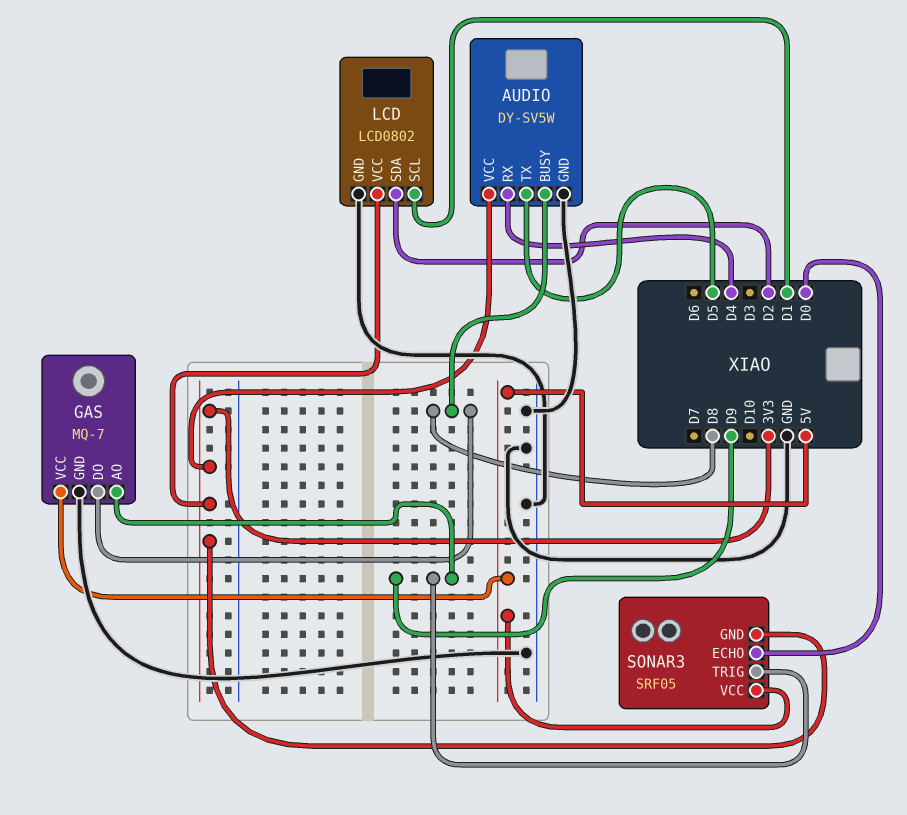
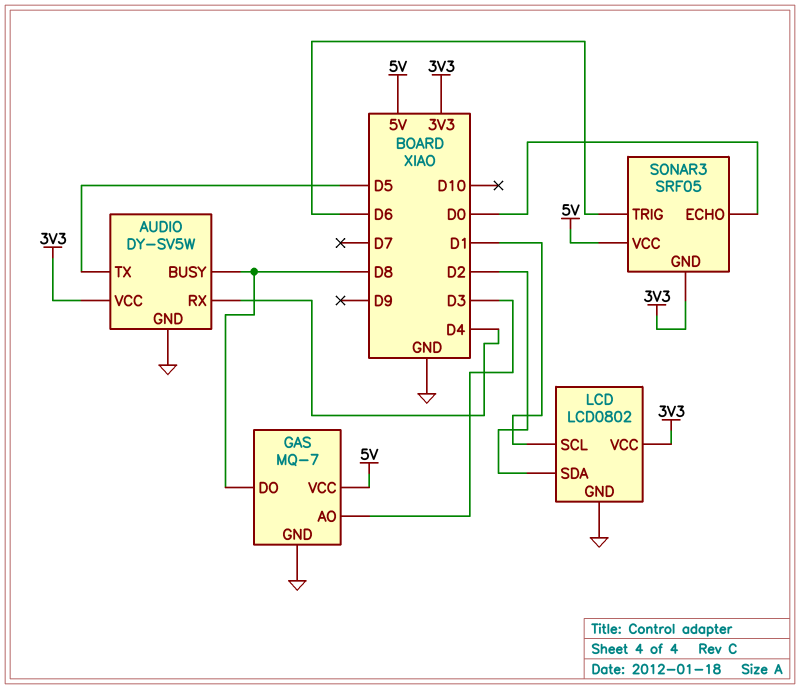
GAS pin AO: D9 -> D3
SONAR3 pin TRIG: D9 -> D6

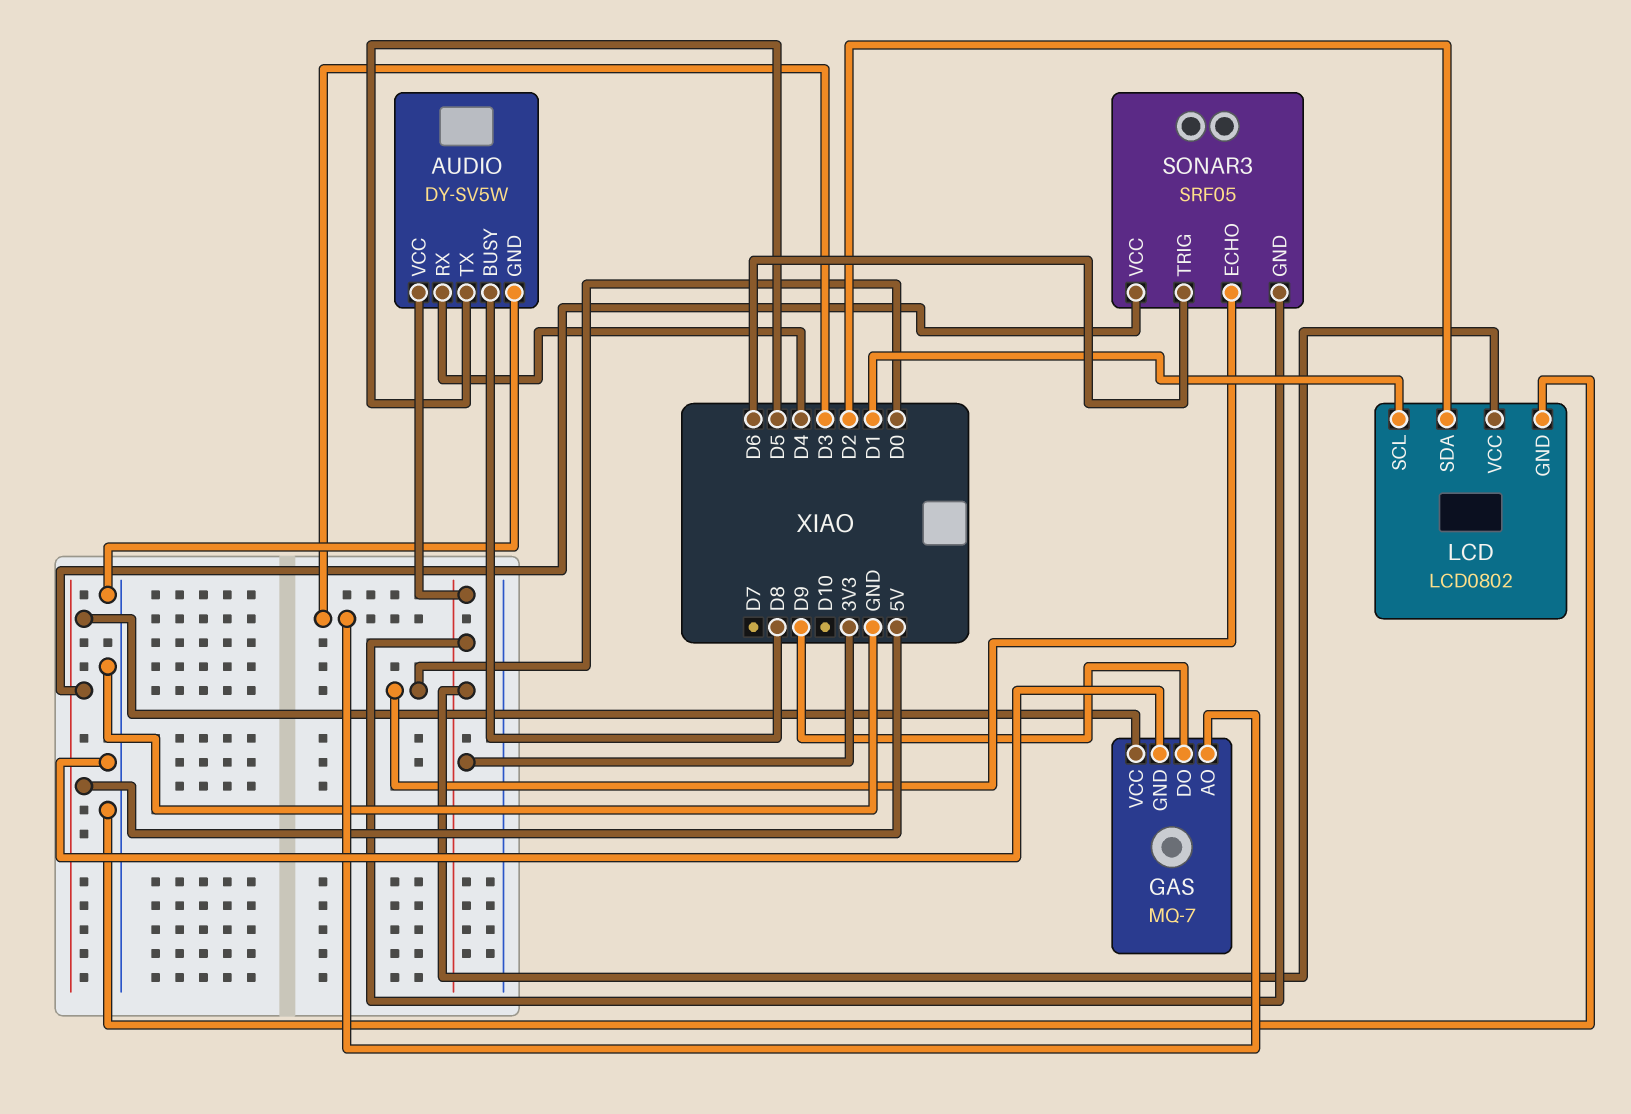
GAS pin DO: D8 -> D9

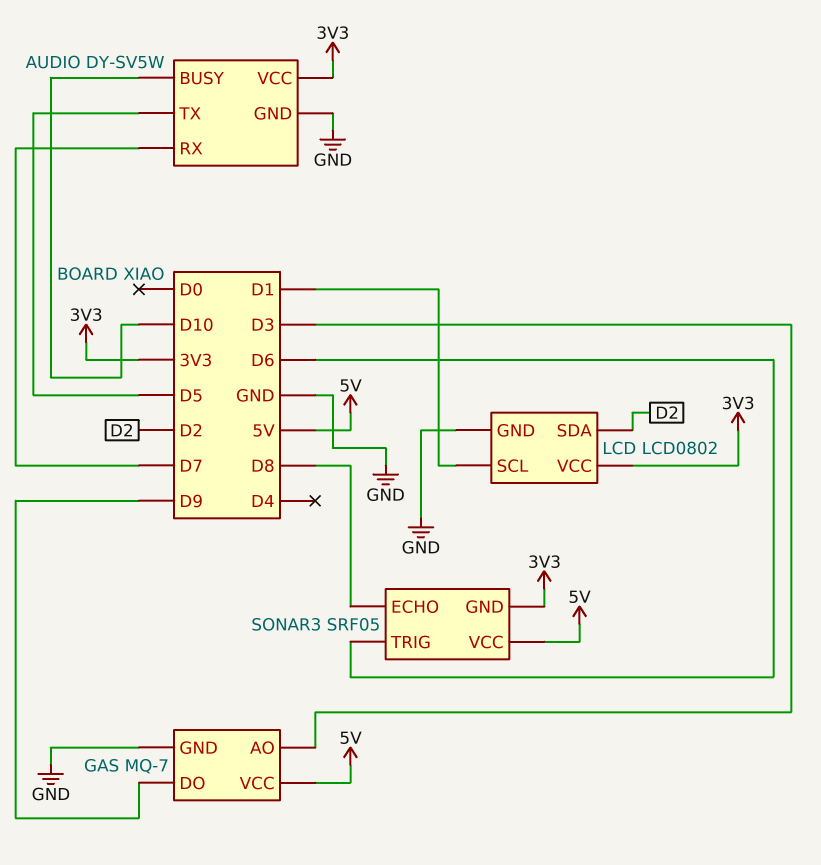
AUDIO pin BUSY: D8 -> D10
AUDIO pin RX: D4 -> D7
SONAR3 pin ECHO: D0 -> D8

